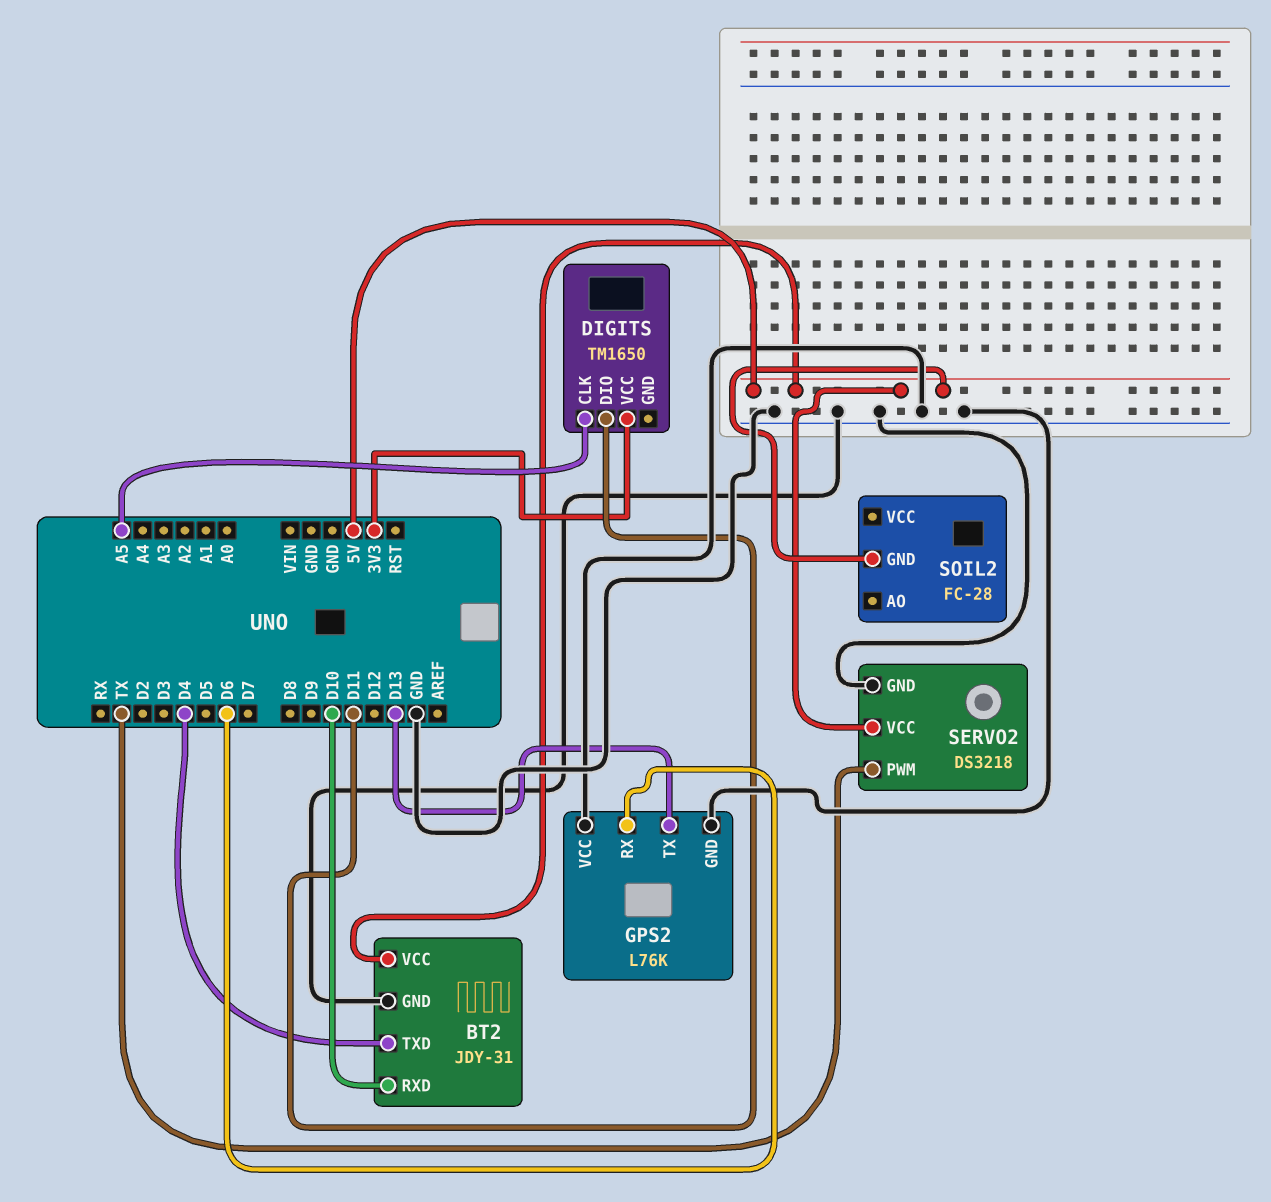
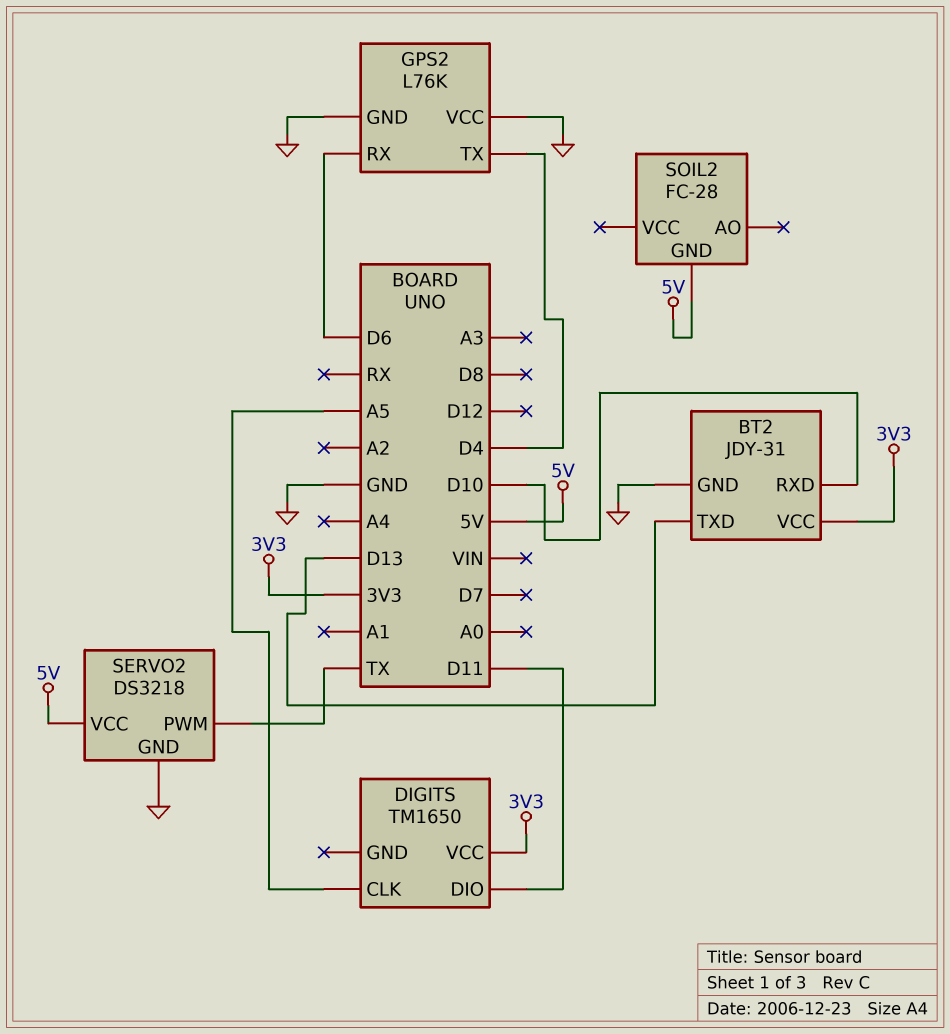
BT2 pin TXD: D4 -> D13
BT2 pin VCC: 5V -> 3V3
GPS2 pin TX: D13 -> D4

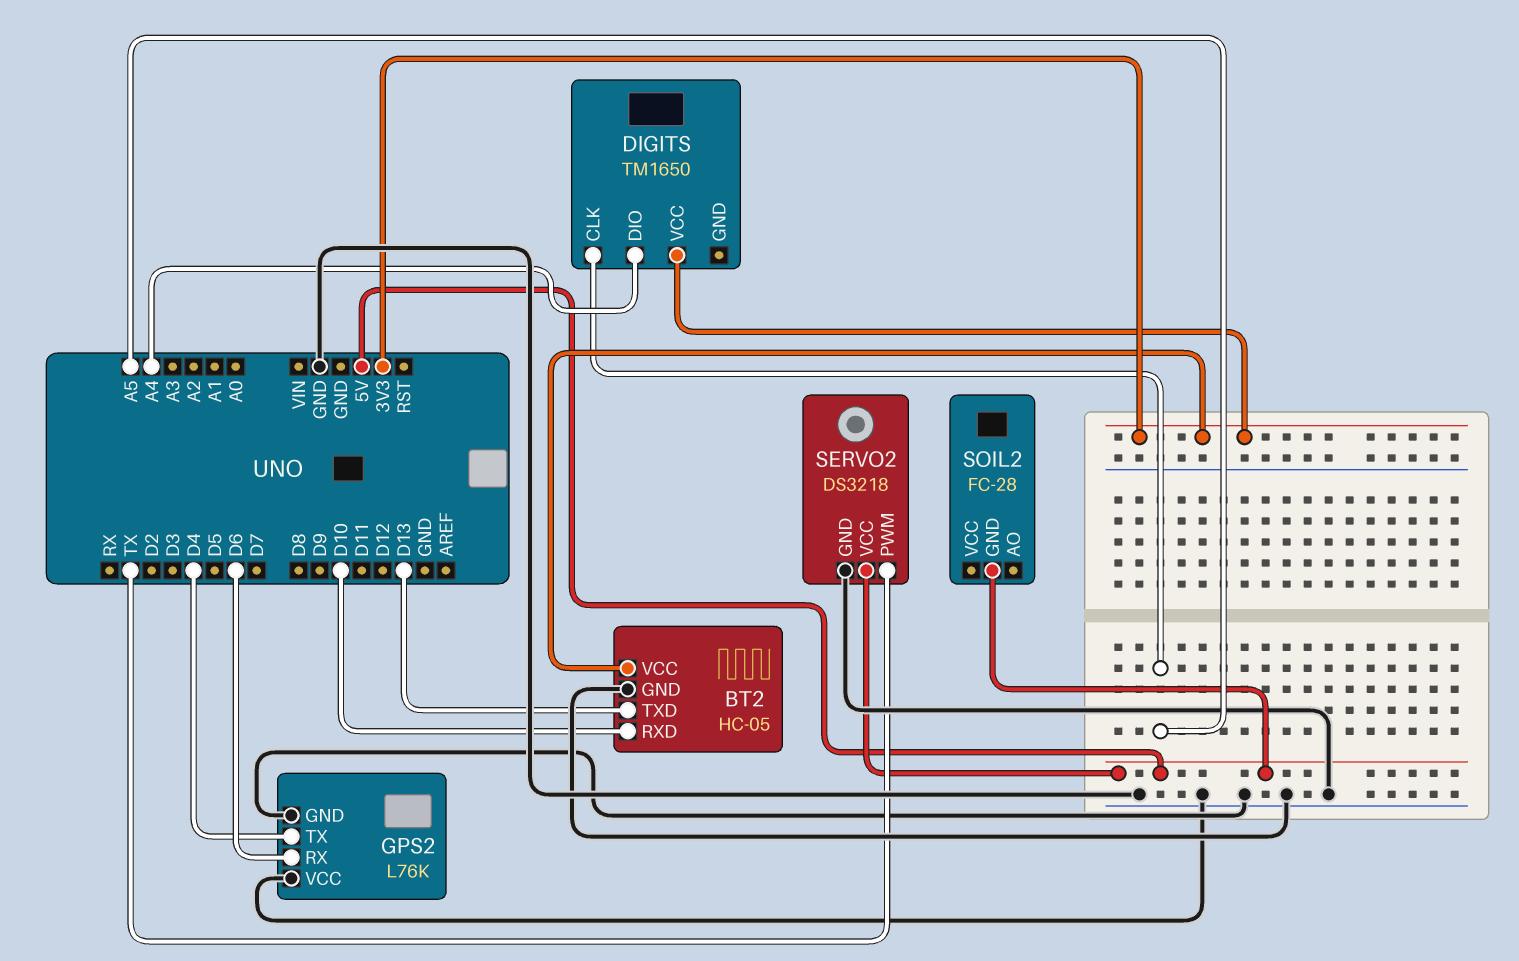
BT2: JDY-31 -> HC-05
DIGITS pin DIO: D11 -> A4

